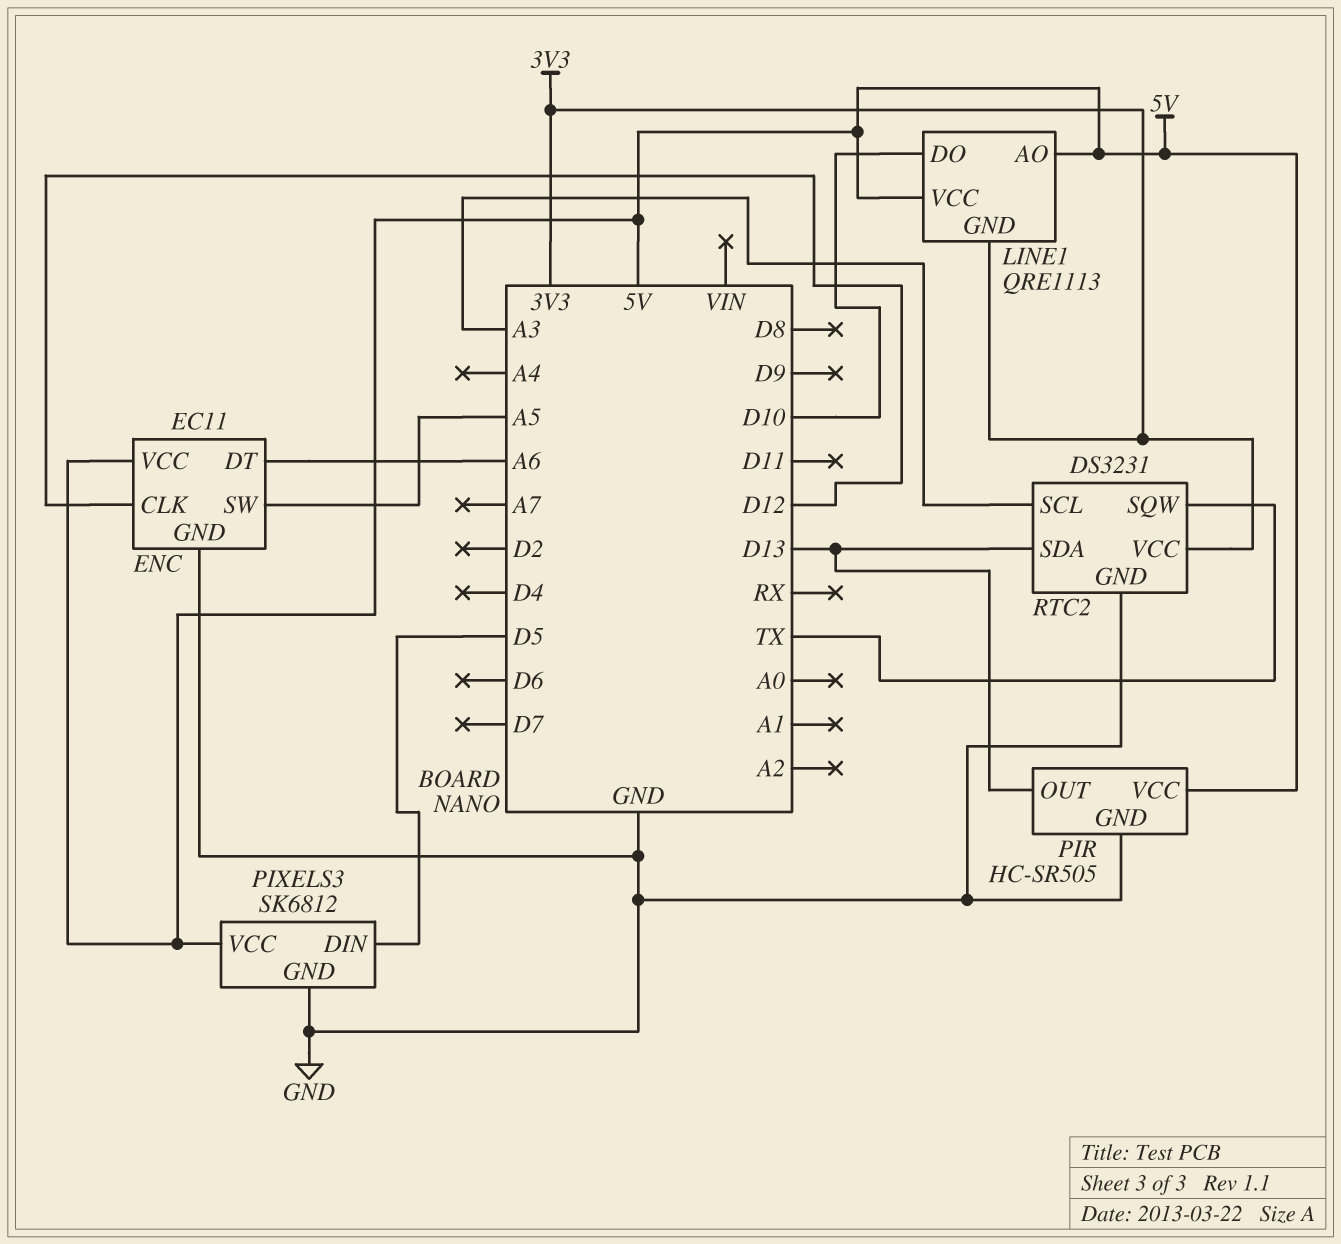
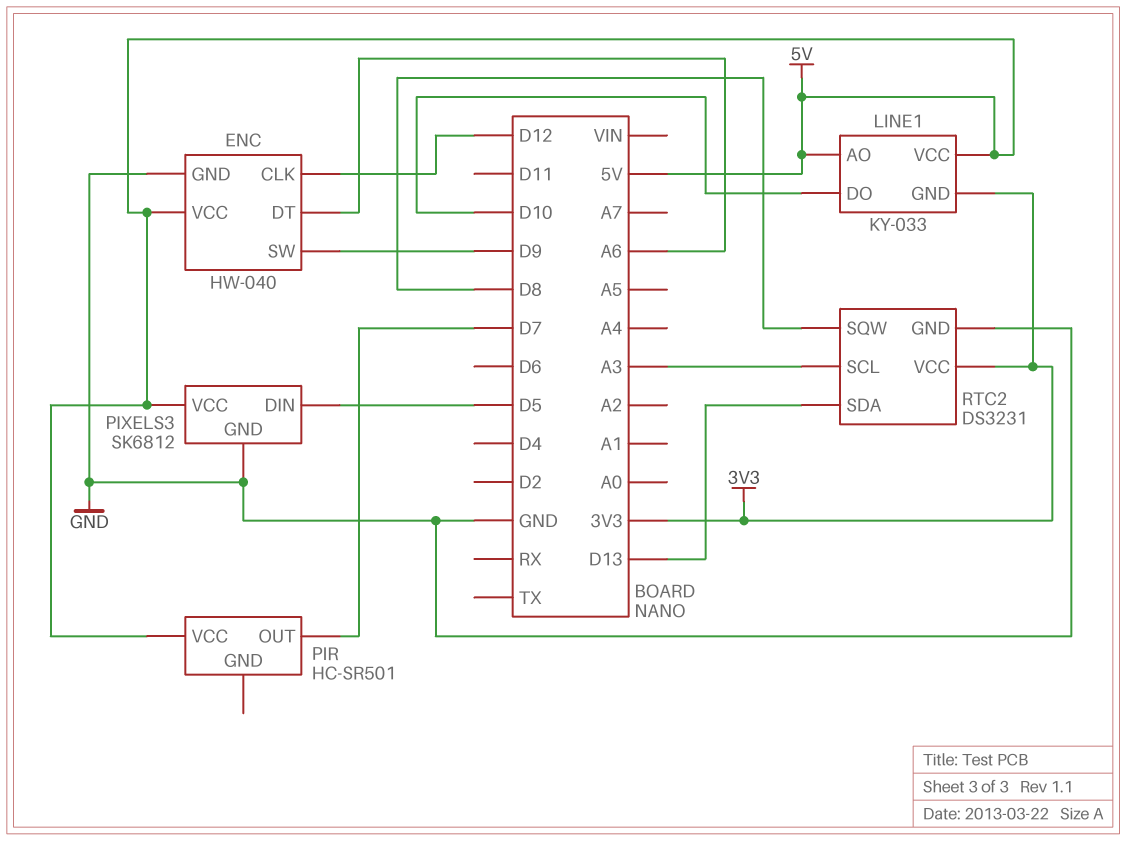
ENC: EC11 -> HW-040
ENC pin SW: A5 -> D9
LINE1: QRE1113 -> KY-033
PIR: HC-SR505 -> HC-SR501
PIR pin GND: GND -> none
PIR pin OUT: D13 -> D7
RTC2 pin SQW: TX -> D8

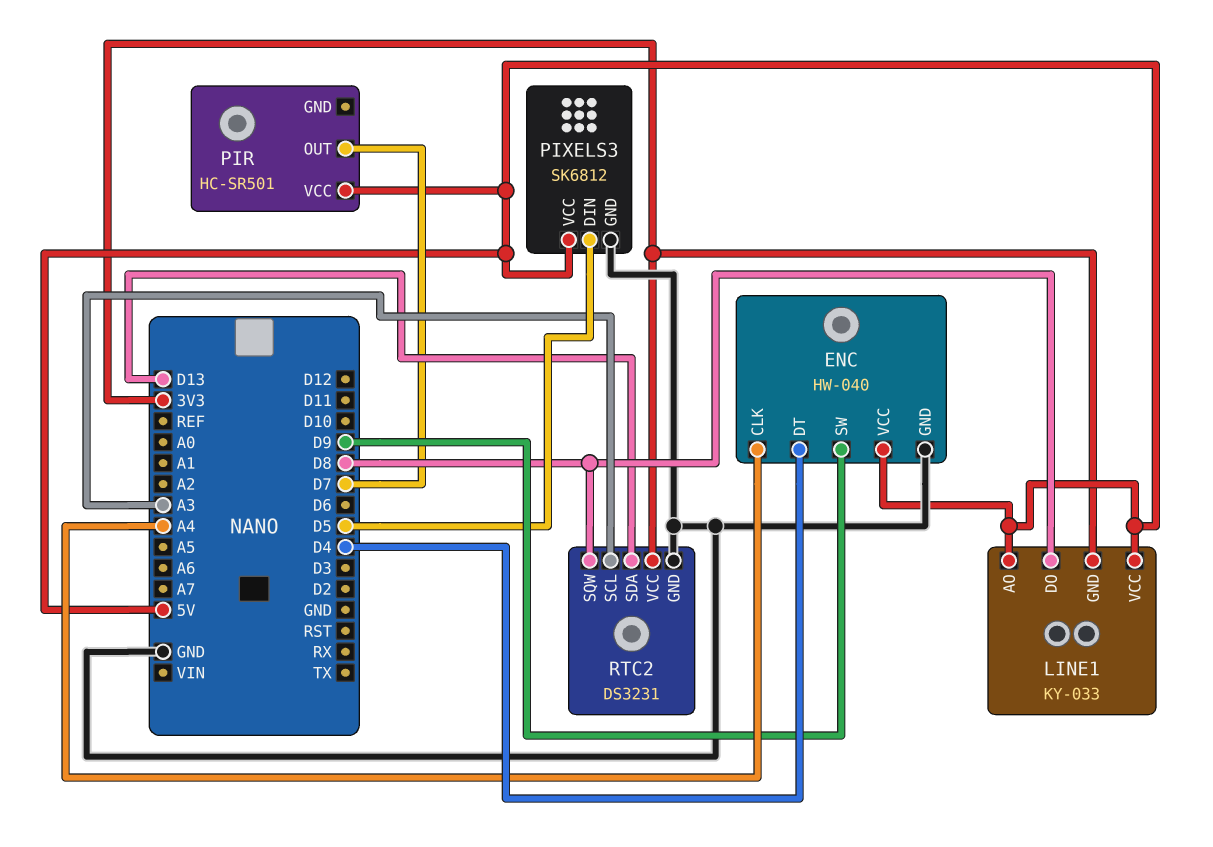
ENC pin CLK: D12 -> A4
ENC pin DT: A6 -> D4
LINE1 pin DO: D10 -> D8

